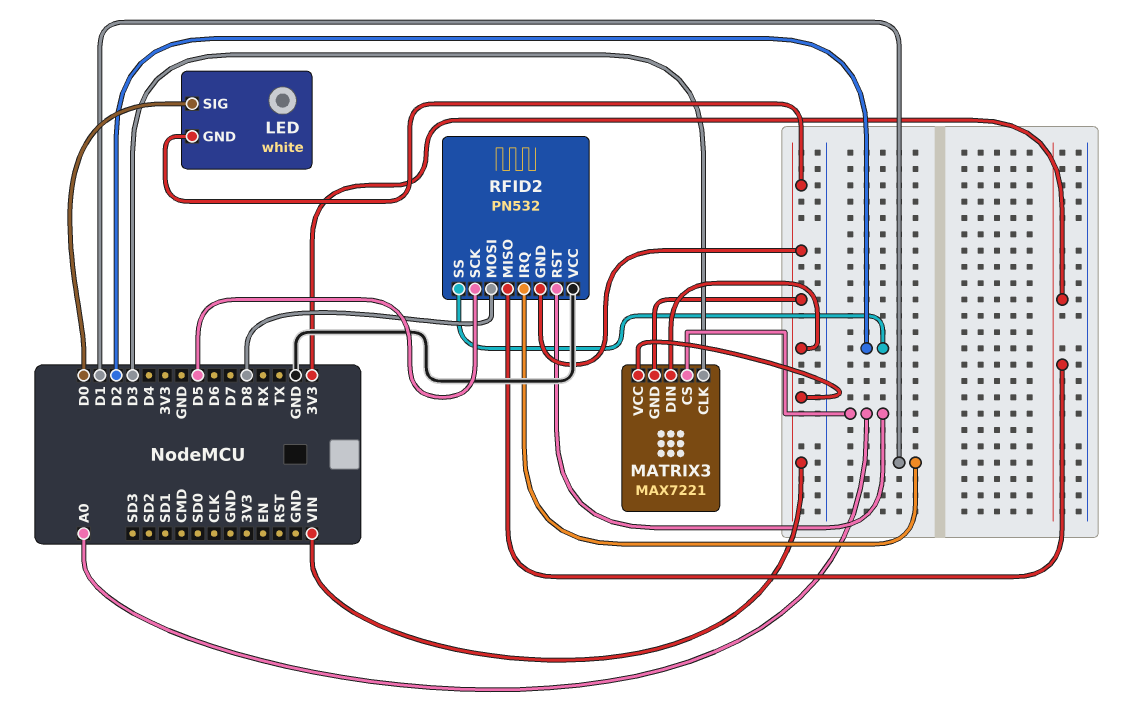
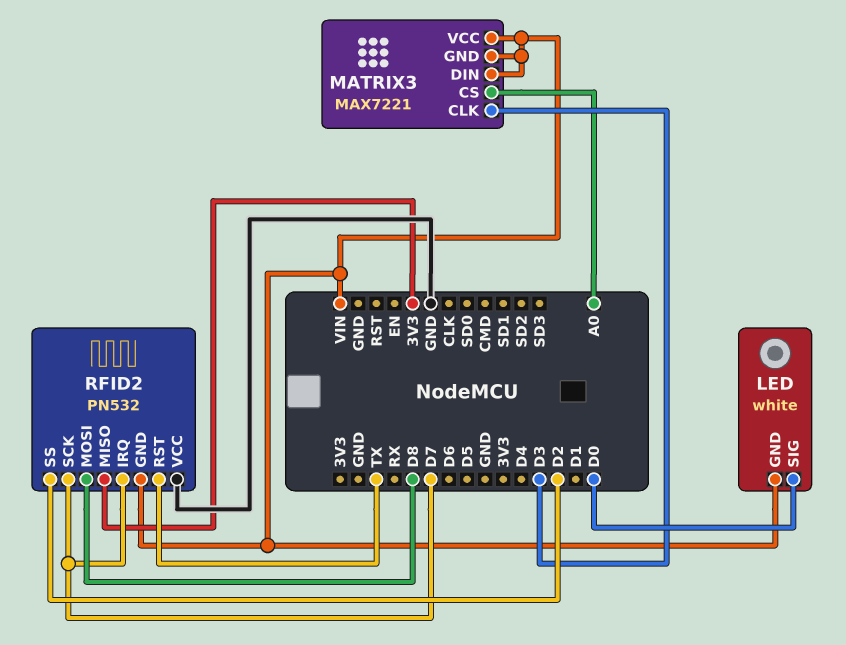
RFID2 pin IRQ: D1 -> D7
RFID2 pin RST: A0 -> TX
RFID2 pin SCK: D5 -> D7

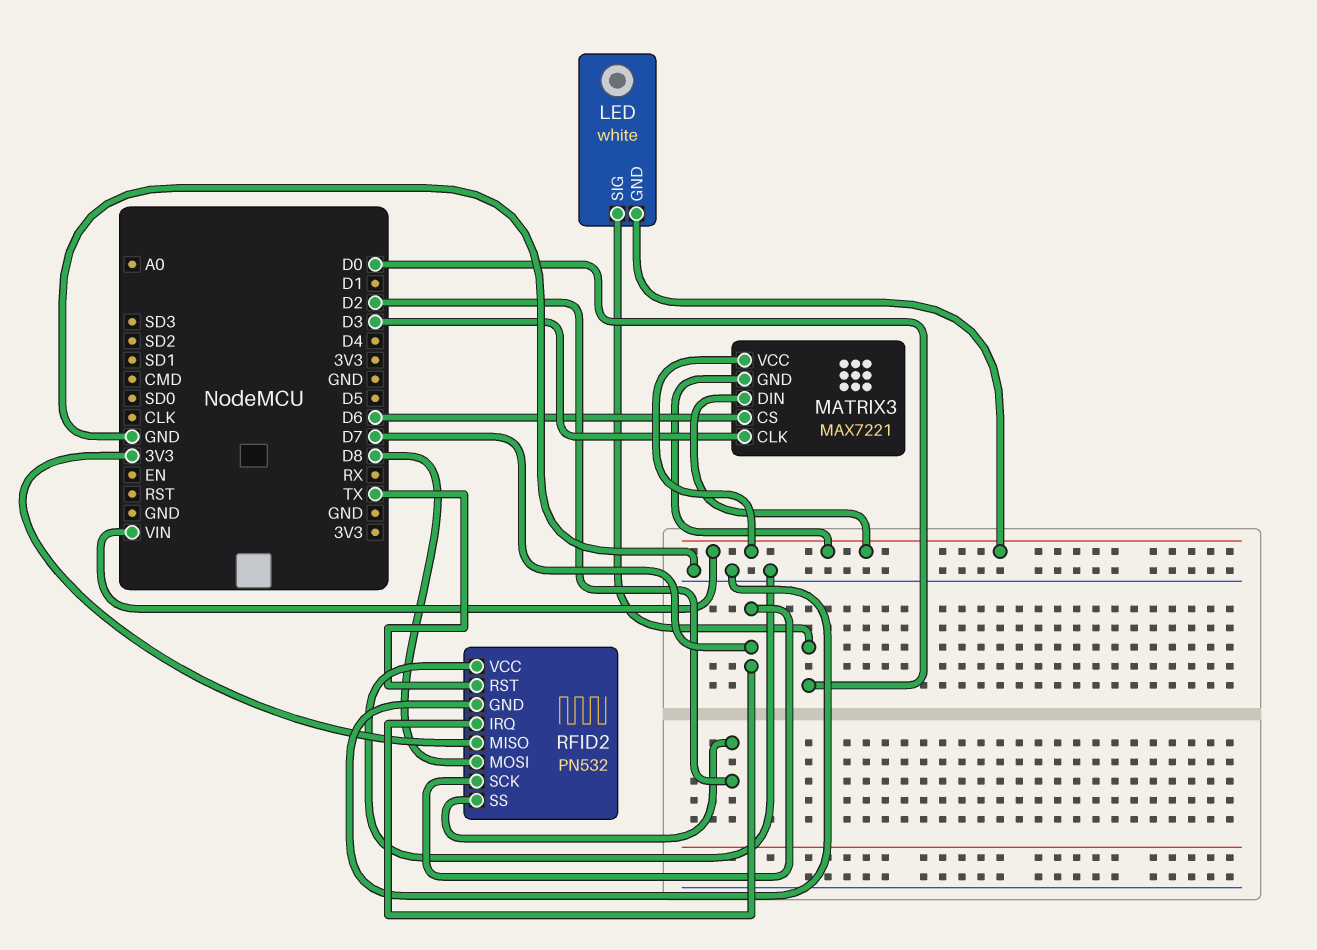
MATRIX3 pin CS: A0 -> D6
RFID2 pin GND: VIN -> GND

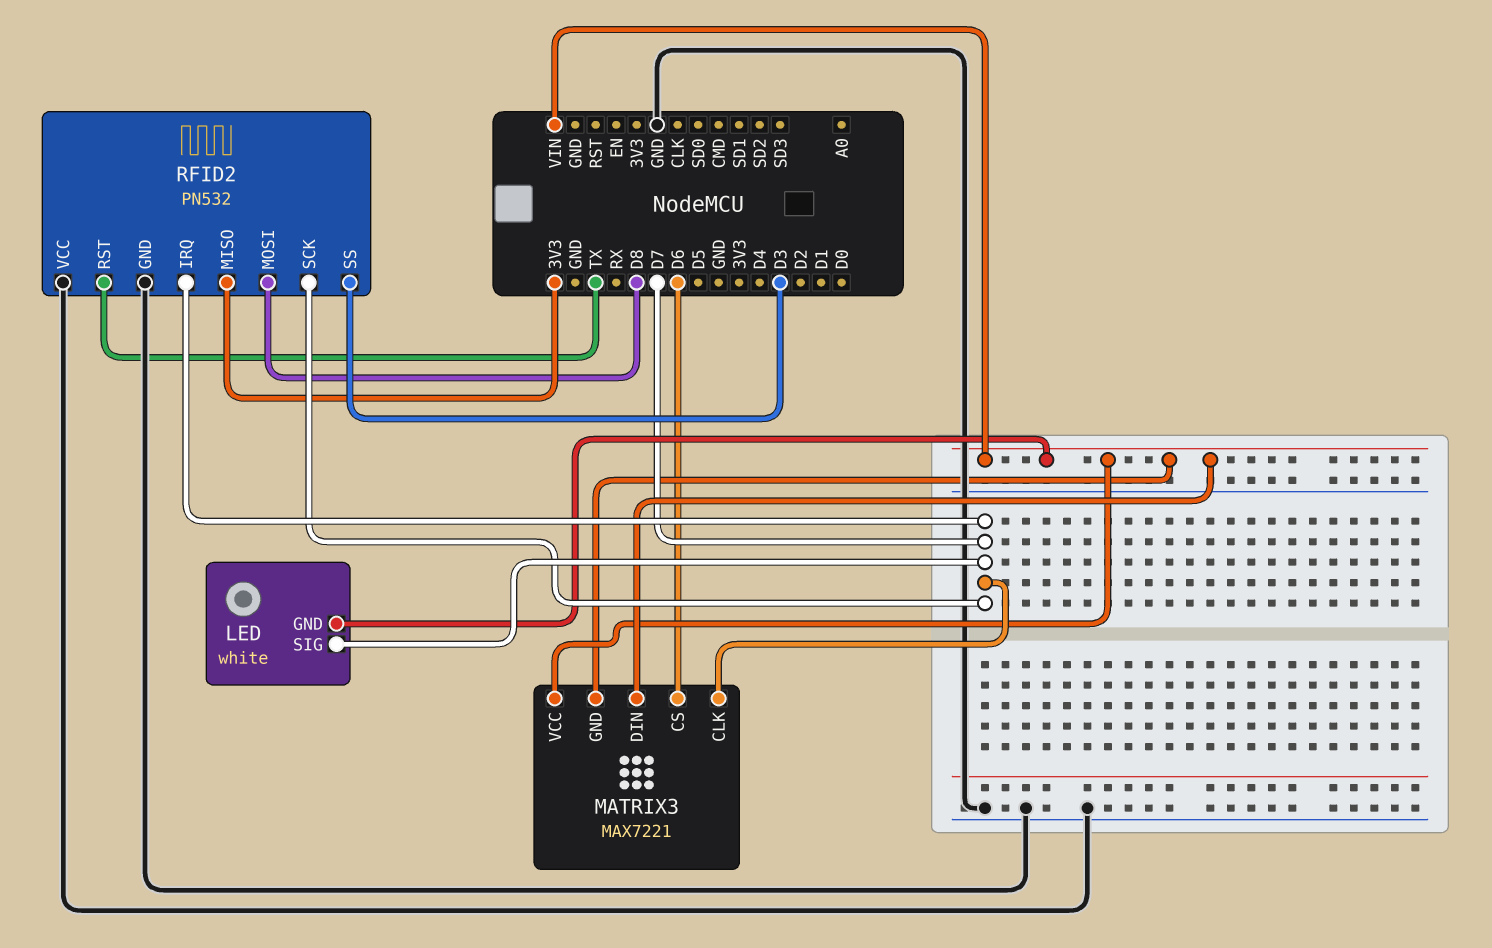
LED pin SIG: D0 -> D7
MATRIX3 pin CLK: D3 -> D7
RFID2 pin SS: D2 -> D3

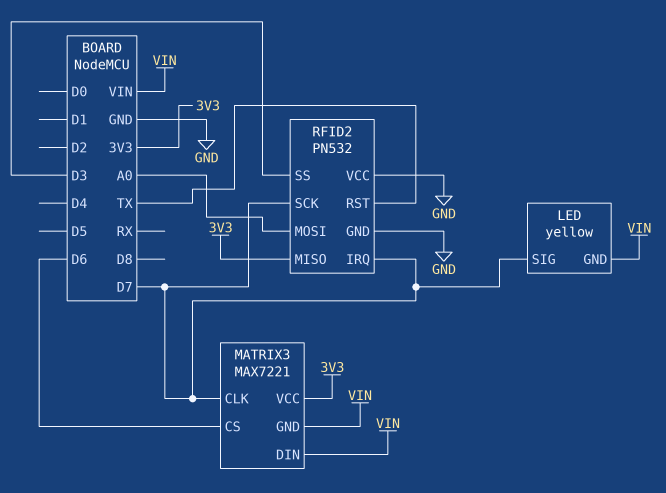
LED: white -> yellow
MATRIX3 pin VCC: VIN -> 3V3
RFID2 pin MOSI: D8 -> A0

